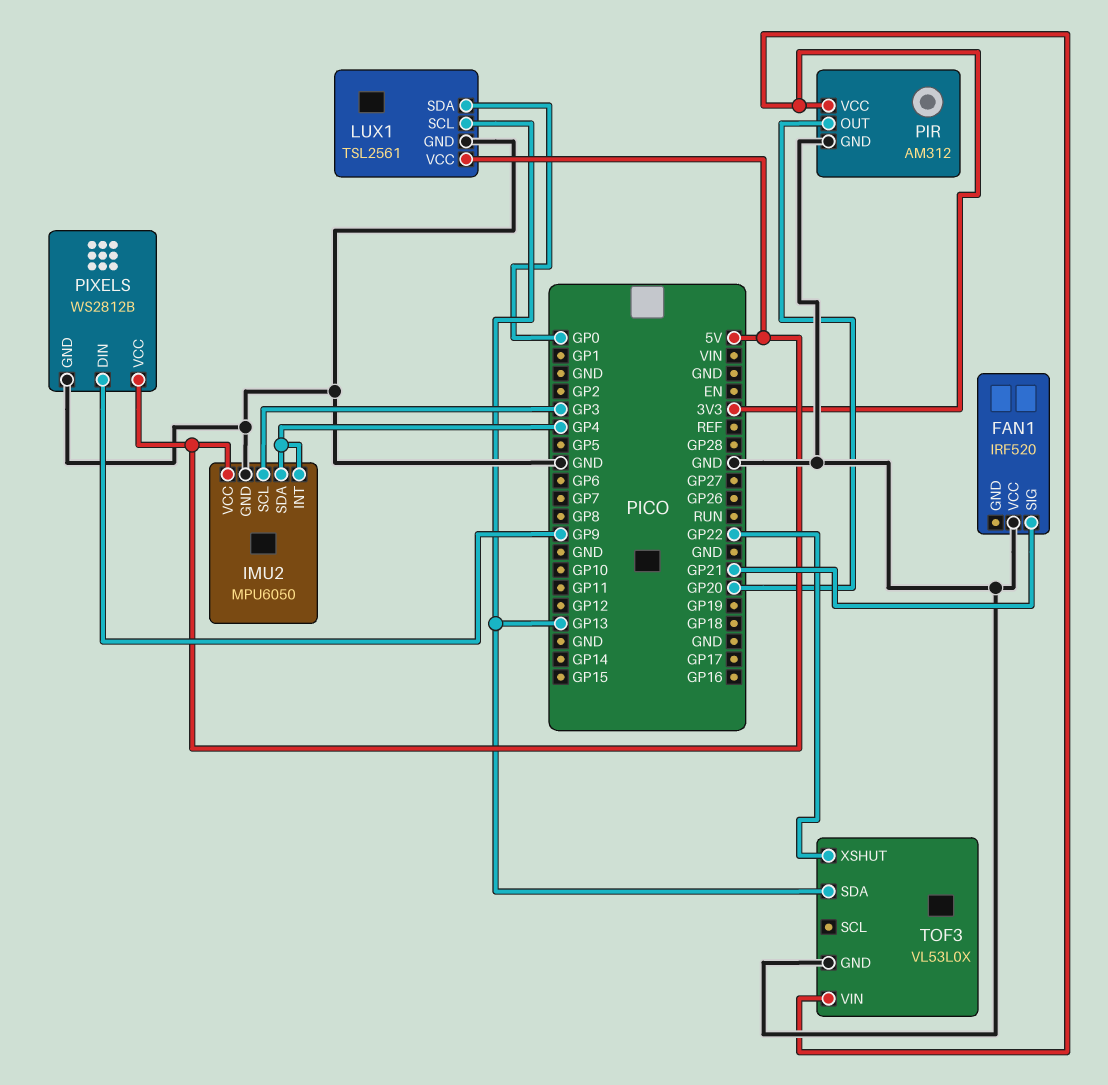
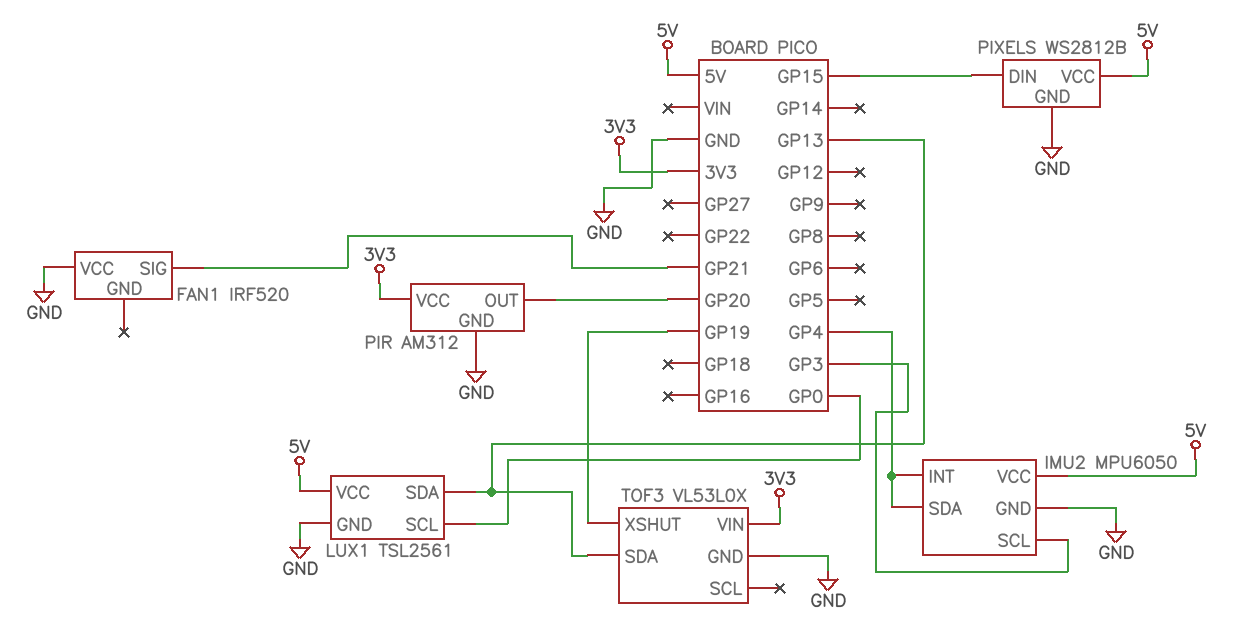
LUX1 pin SCL: GP13 -> GP0
LUX1 pin SDA: GP0 -> GP13
PIXELS pin DIN: GP9 -> GP15
TOF3 pin XSHUT: GP22 -> GP19

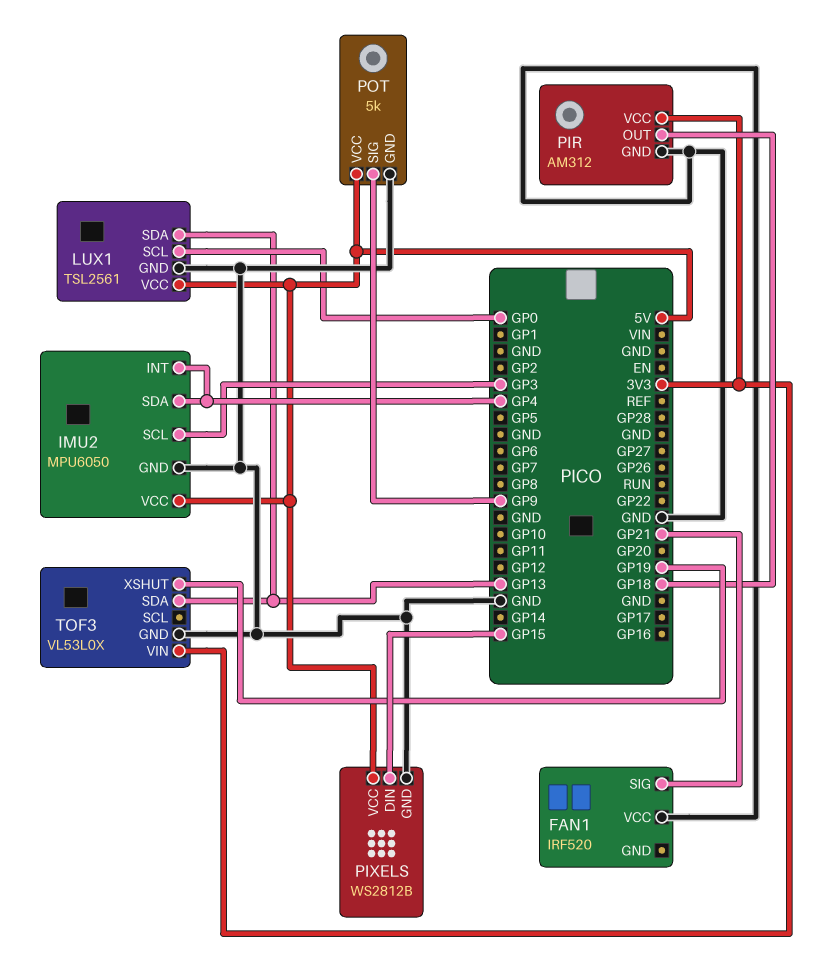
PIR pin OUT: GP20 -> GP18
POT: none -> 5k
POT pin GND: none -> GND
POT pin SIG: none -> GP9
POT pin VCC: none -> 5V

